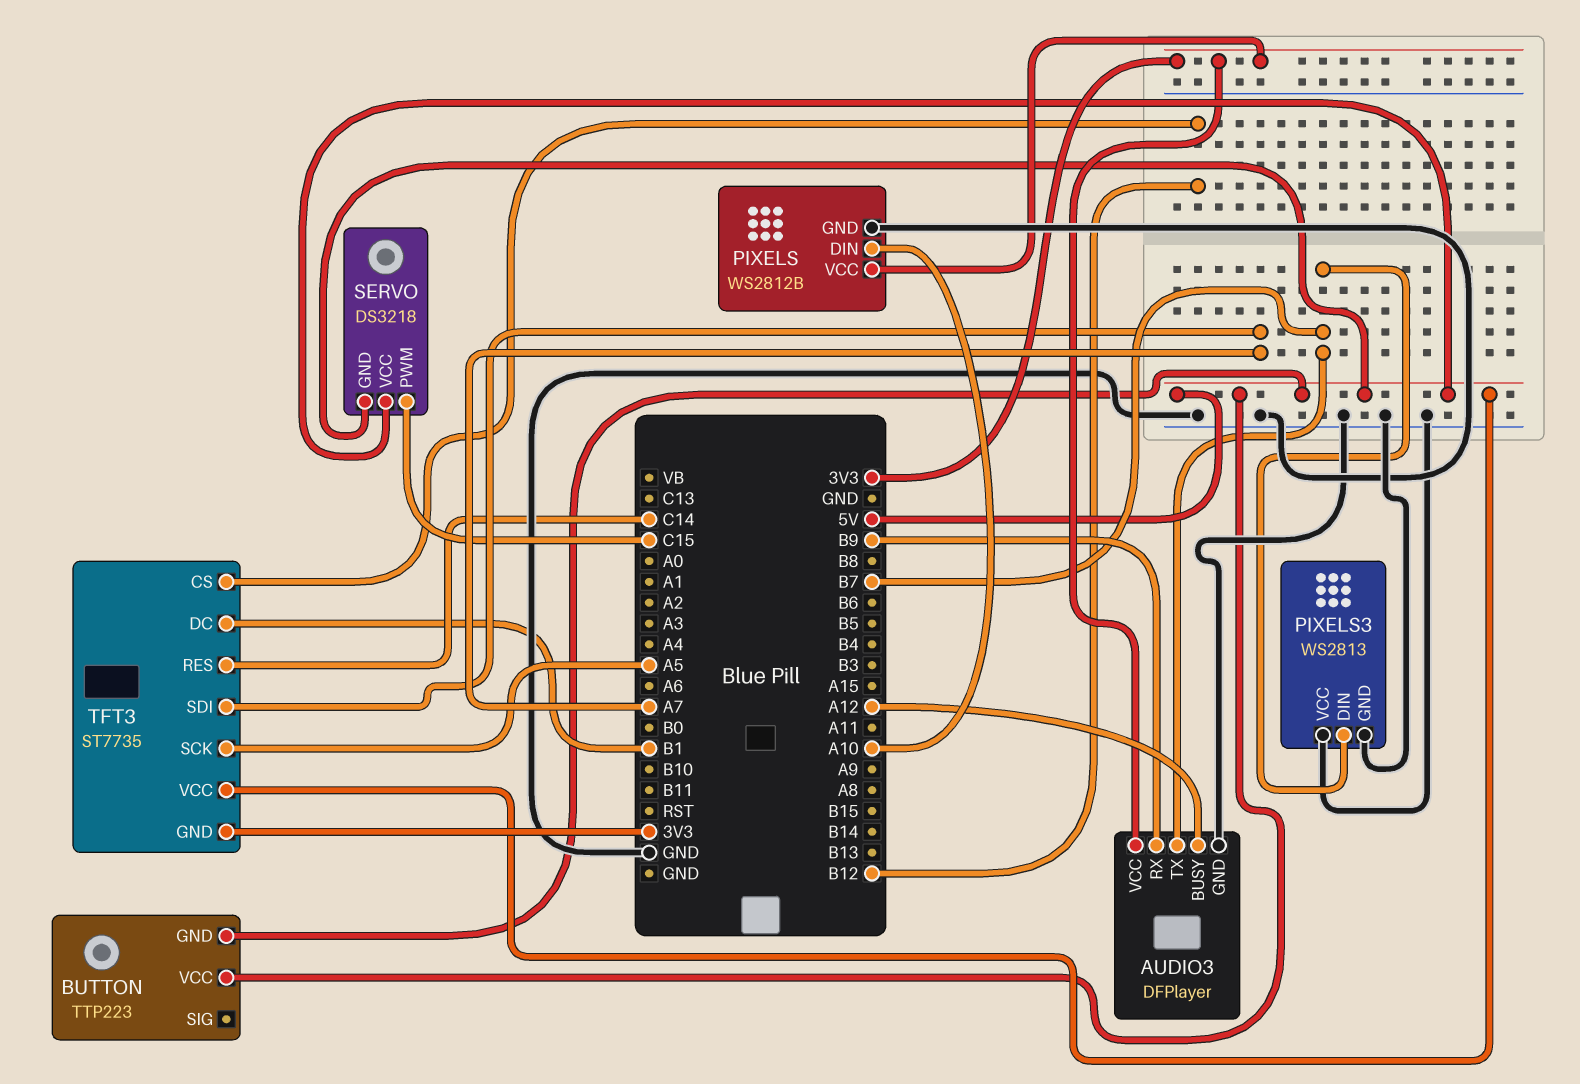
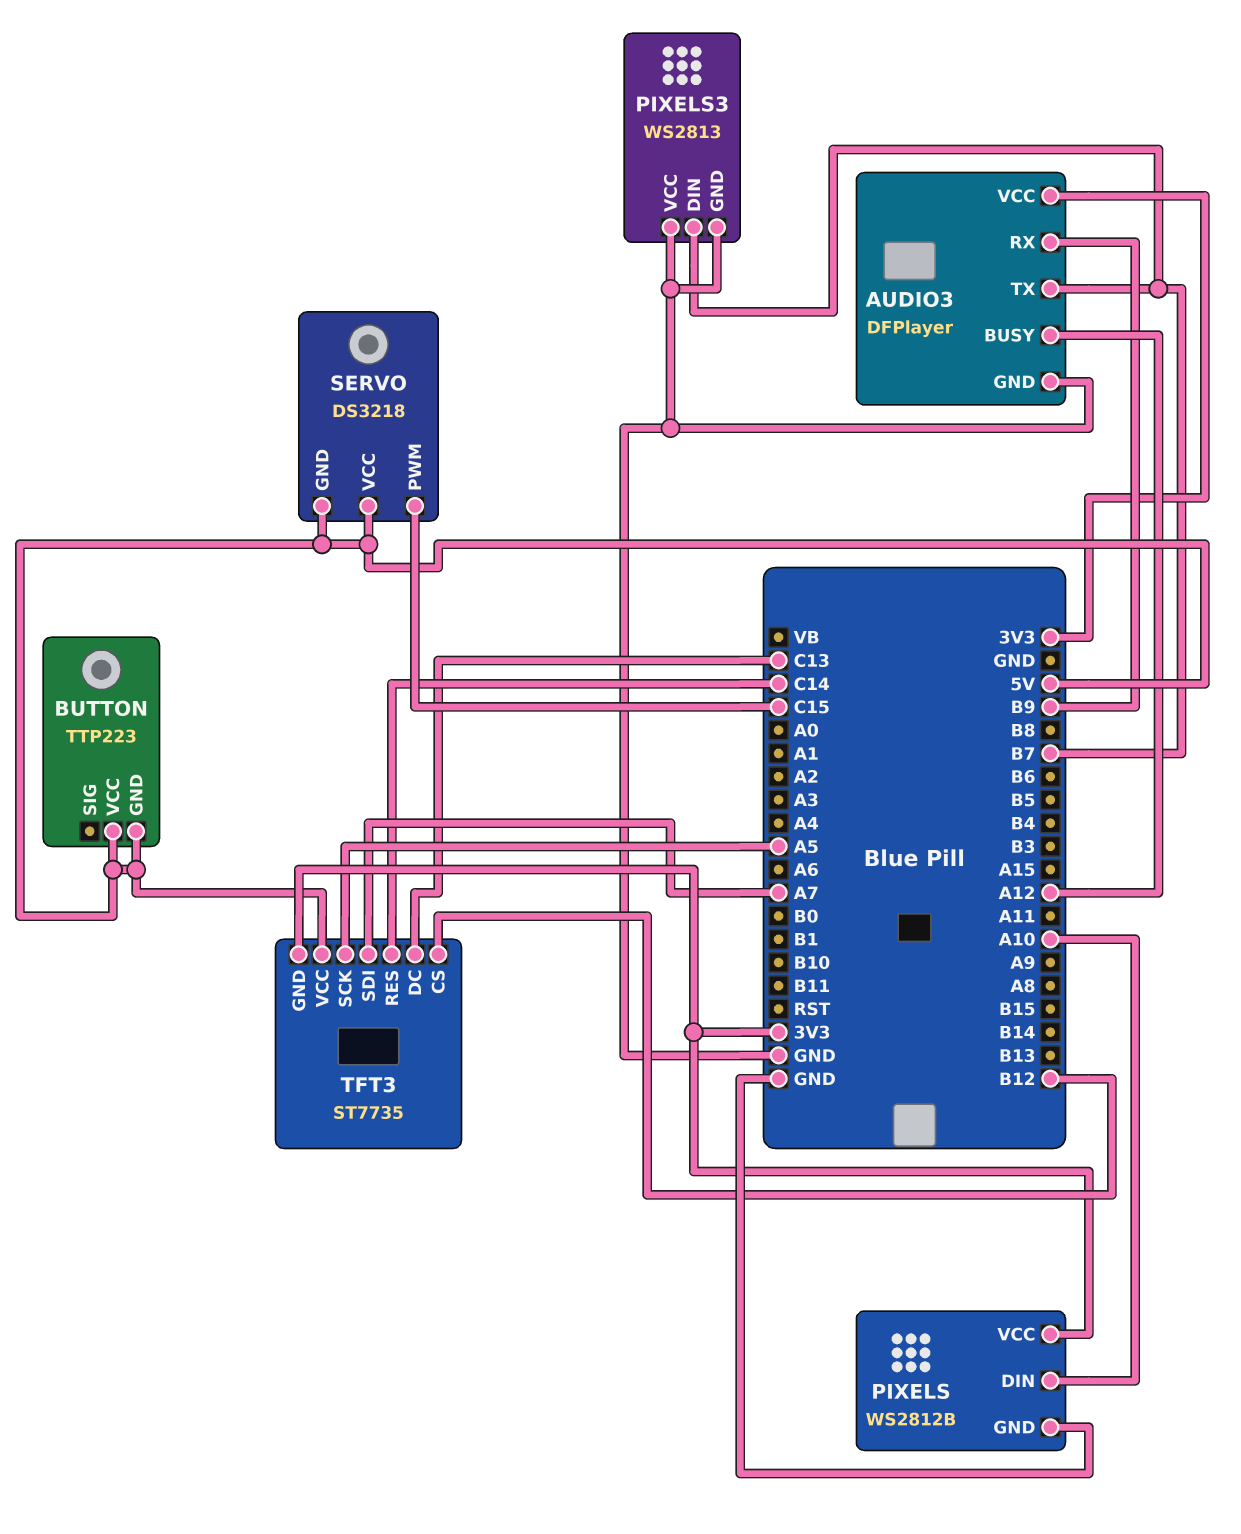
TFT3 pin DC: B1 -> C13

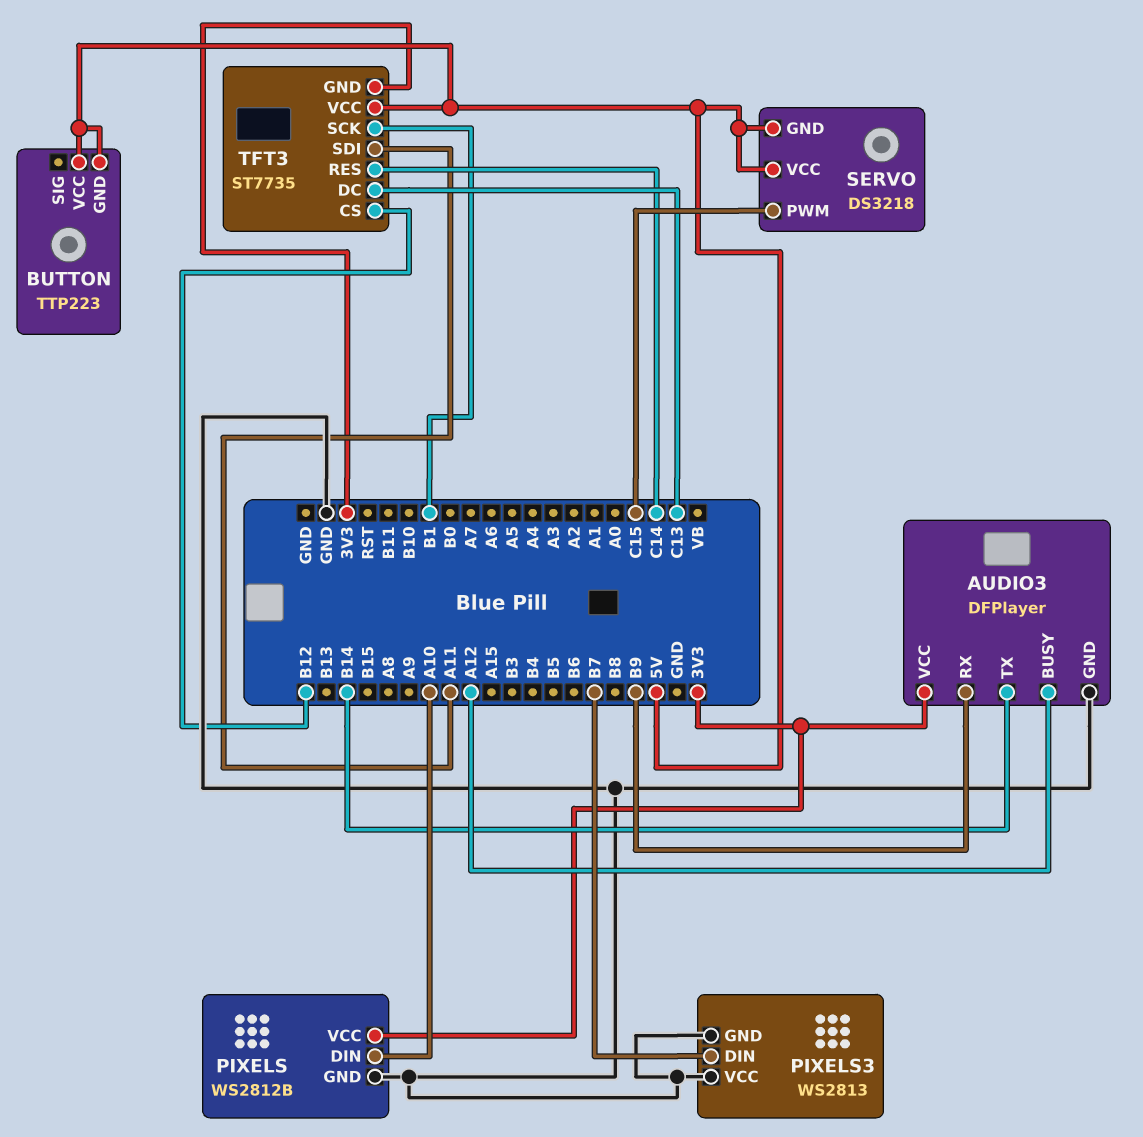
AUDIO3 pin TX: B7 -> B14
TFT3 pin SCK: A5 -> B1
TFT3 pin SDI: A7 -> A11

